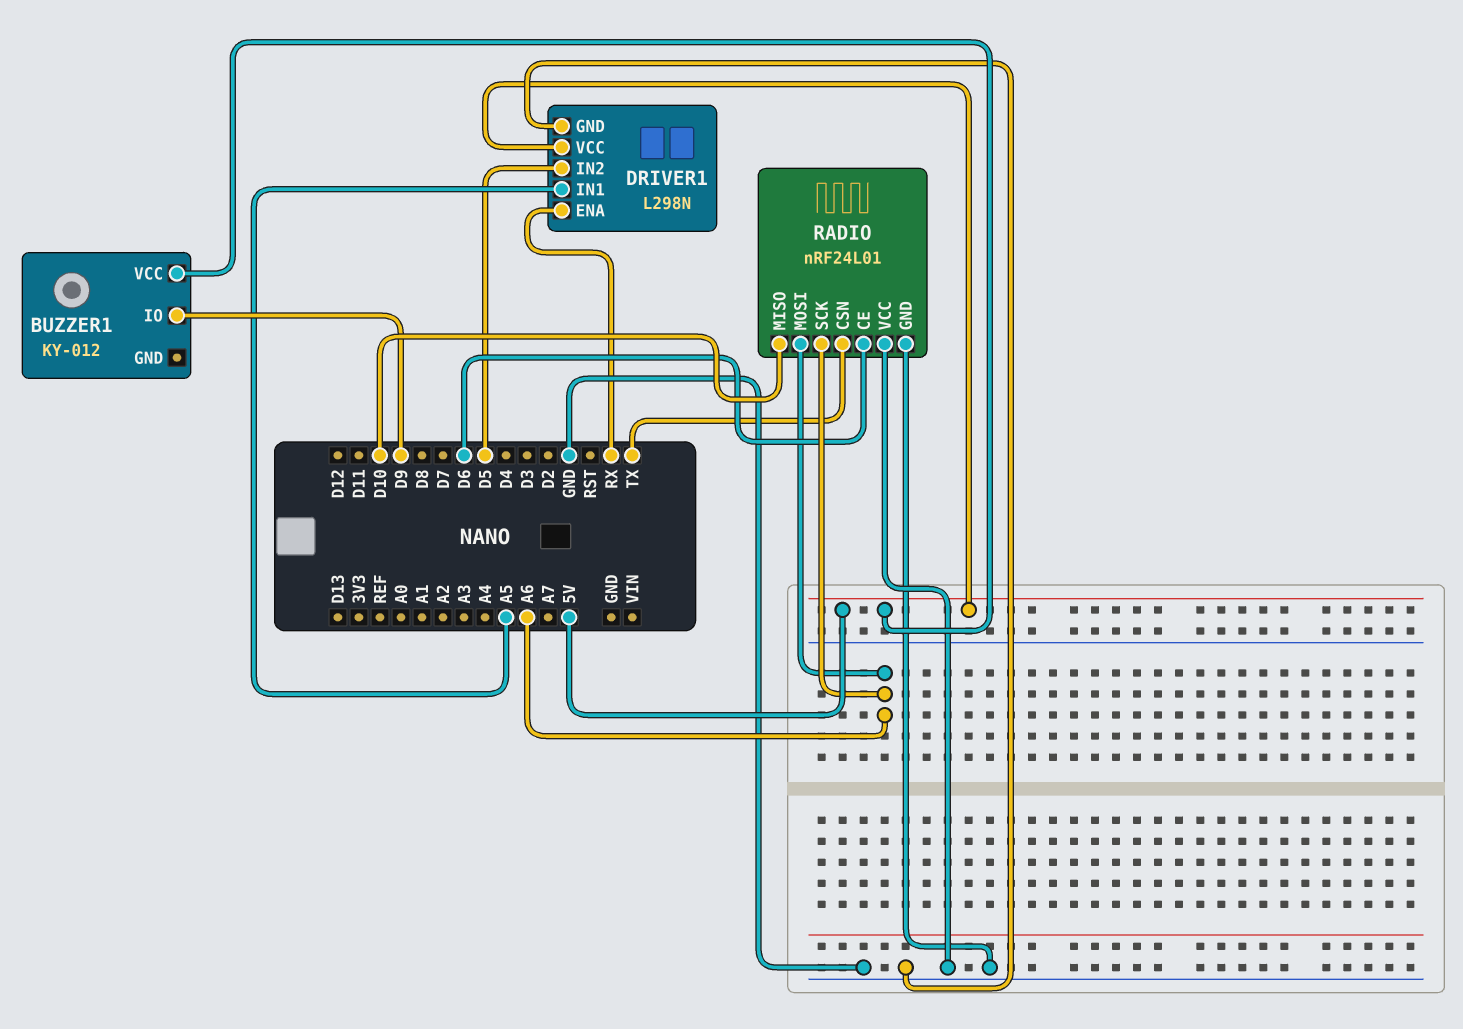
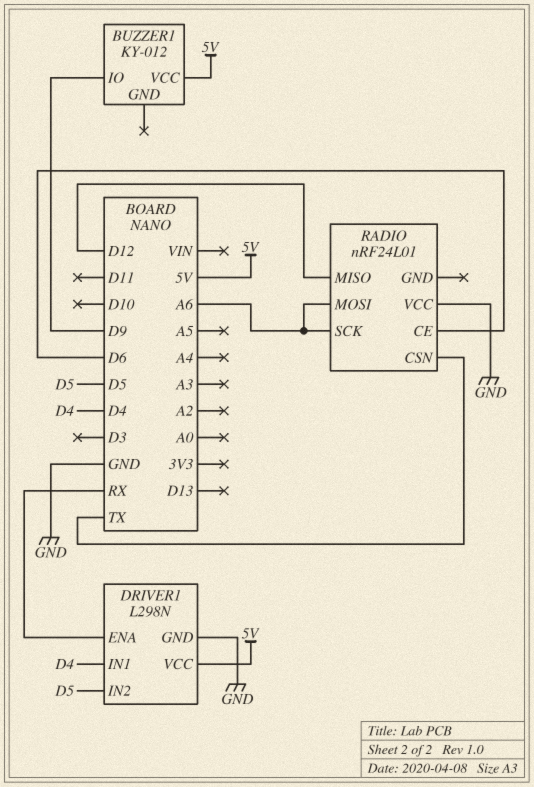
DRIVER1 pin IN1: A5 -> D4
RADIO pin GND: GND -> none
RADIO pin MISO: D10 -> D12

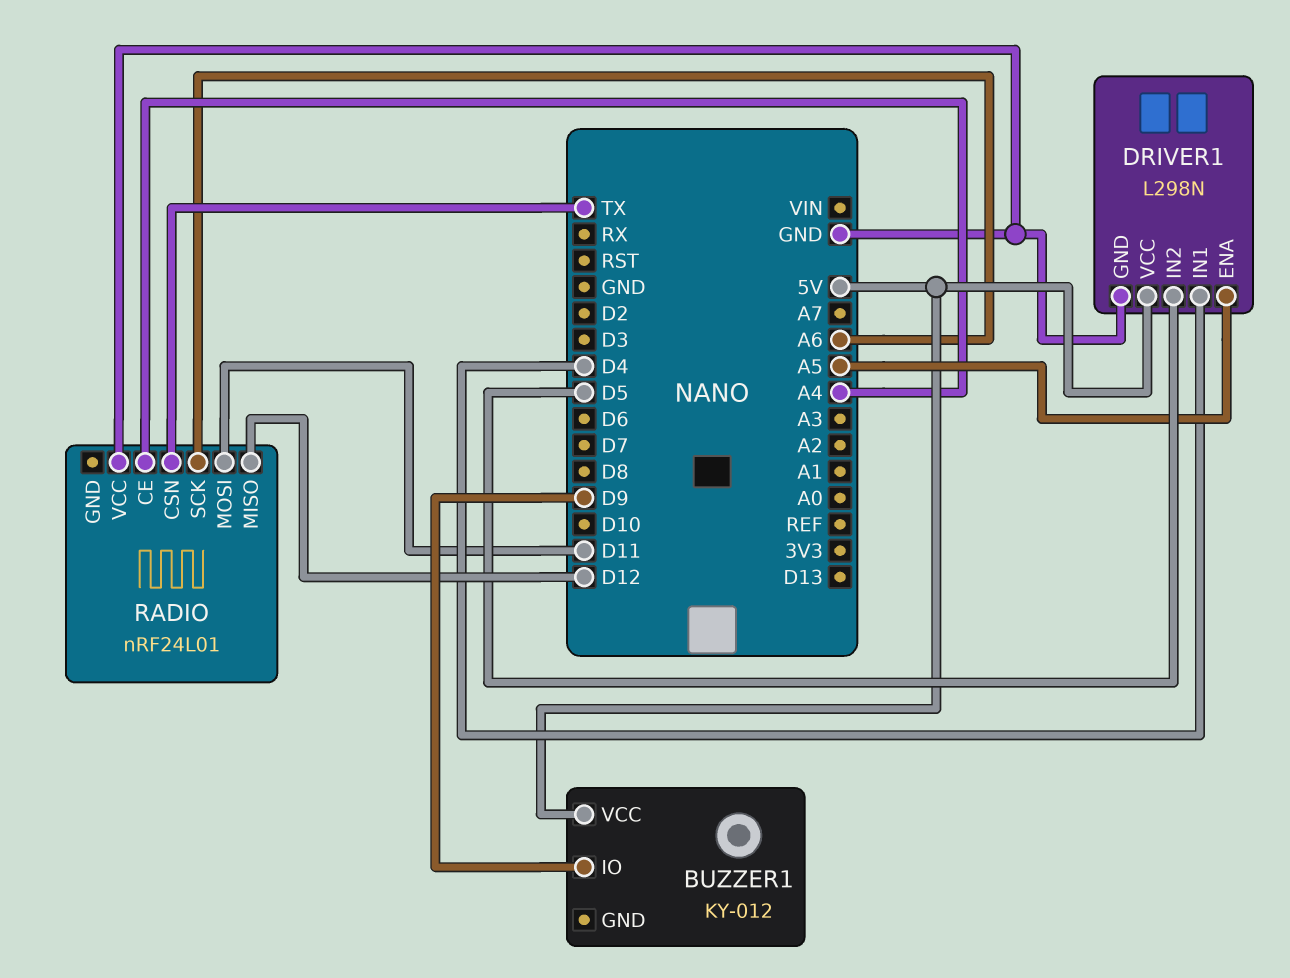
DRIVER1 pin ENA: RX -> A5
RADIO pin CE: D6 -> A4
RADIO pin MOSI: A6 -> D11

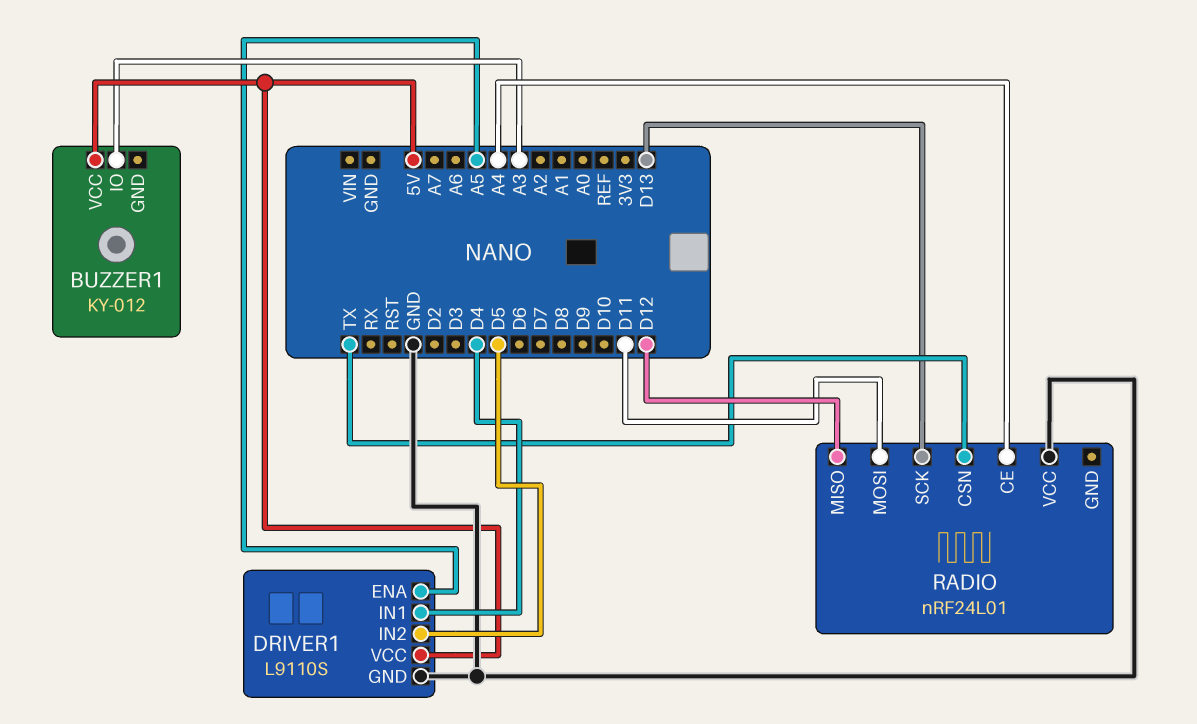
BUZZER1 pin IO: D9 -> A3
DRIVER1: L298N -> L9110S
RADIO pin SCK: A6 -> D13

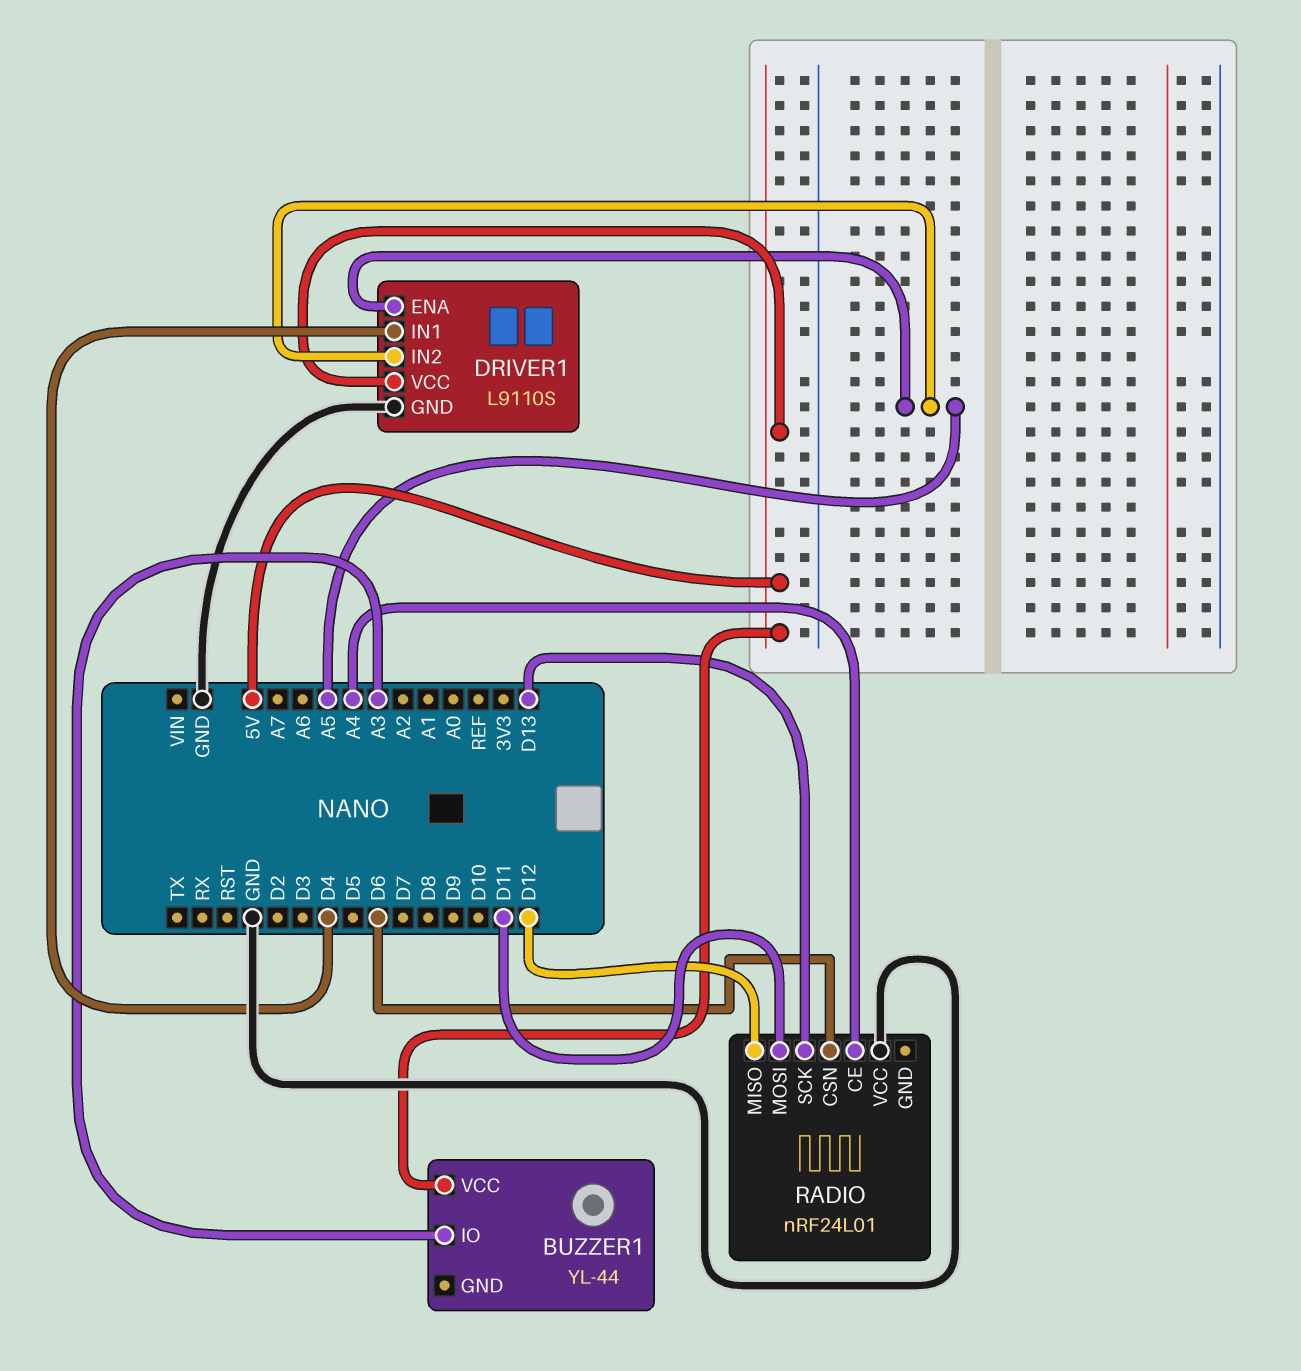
BUZZER1: KY-012 -> YL-44
DRIVER1 pin IN2: D5 -> A5
RADIO pin CSN: TX -> D6

